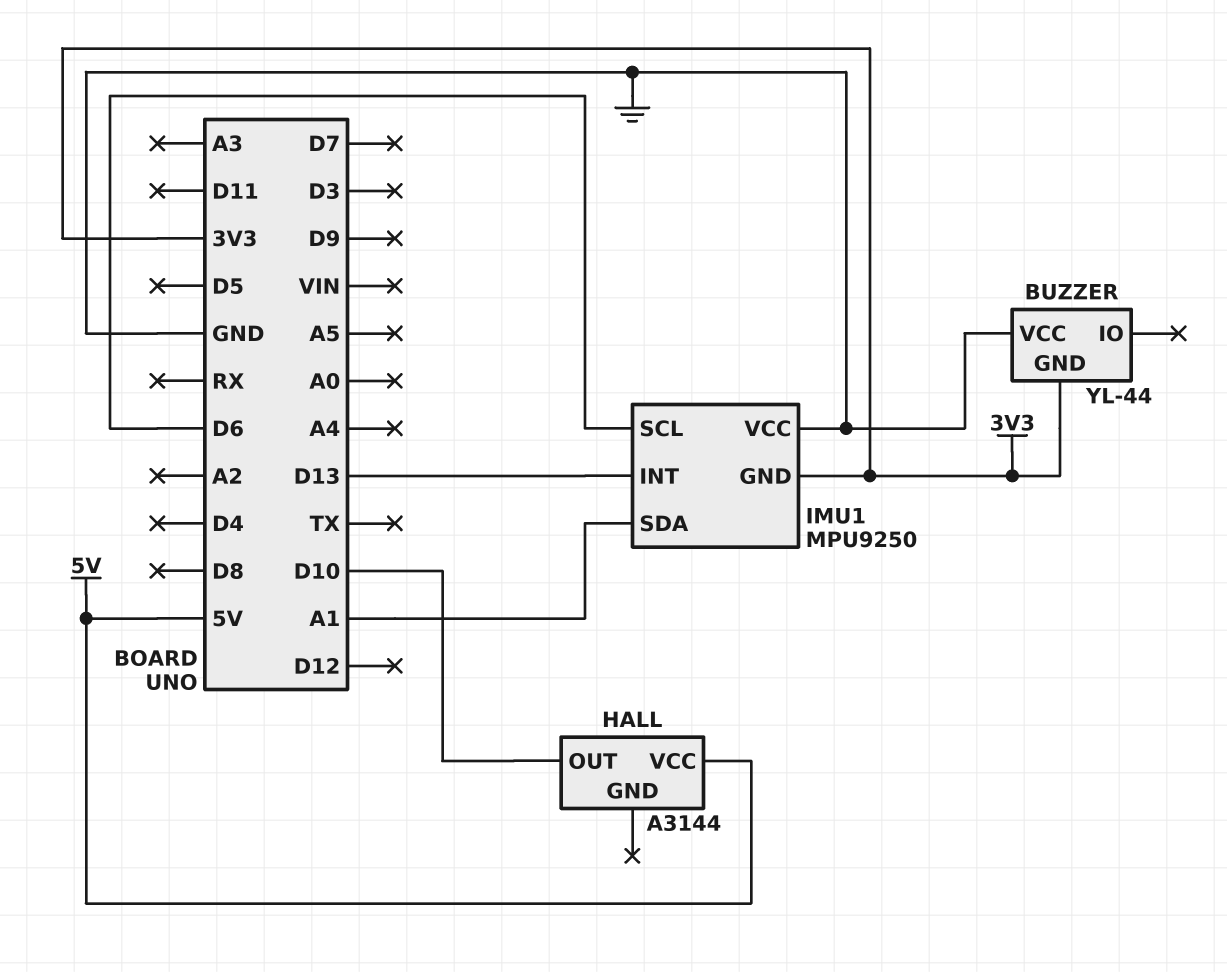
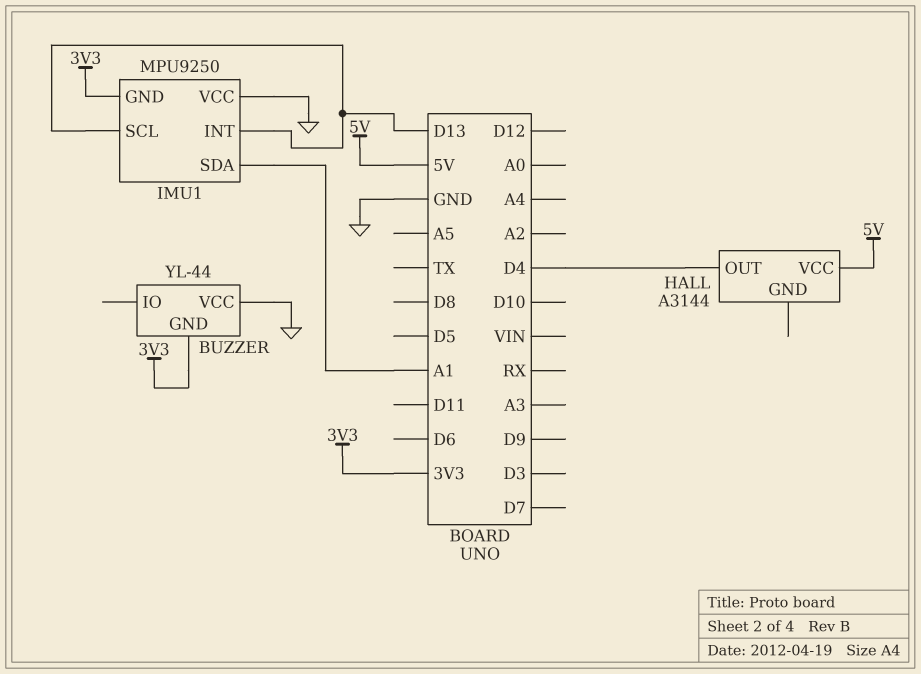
HALL pin OUT: D10 -> D4
IMU1 pin SCL: D6 -> D13

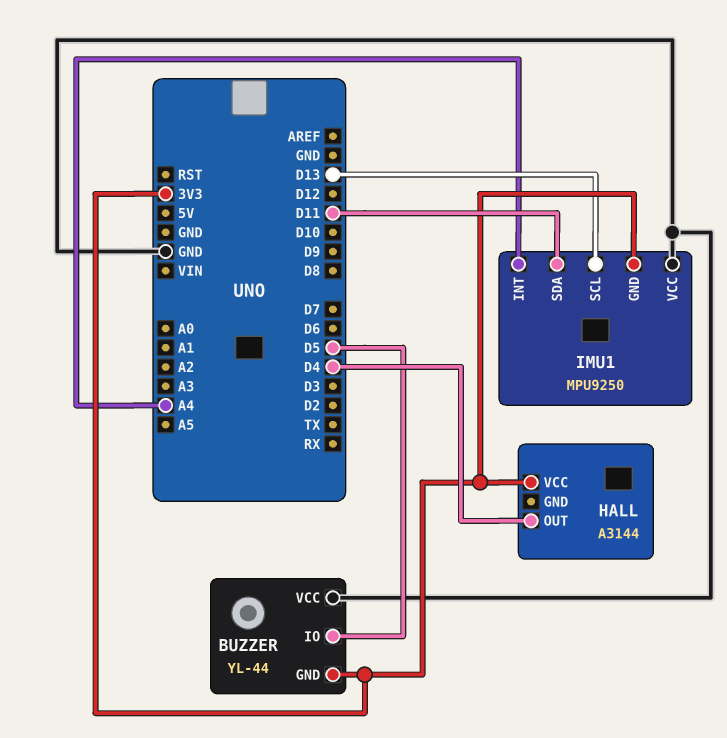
BUZZER pin IO: none -> D5
HALL pin VCC: 5V -> 3V3
IMU1 pin INT: D13 -> A4
IMU1 pin SDA: A1 -> D11

